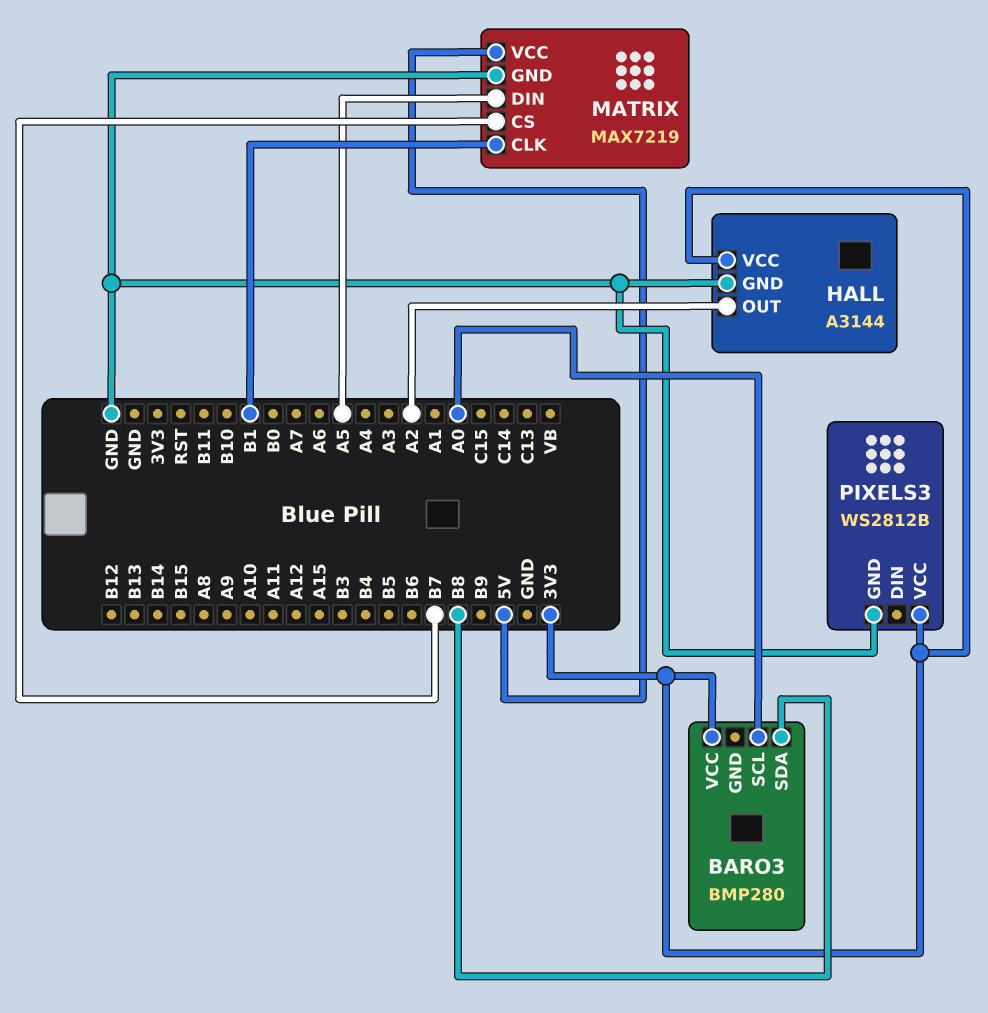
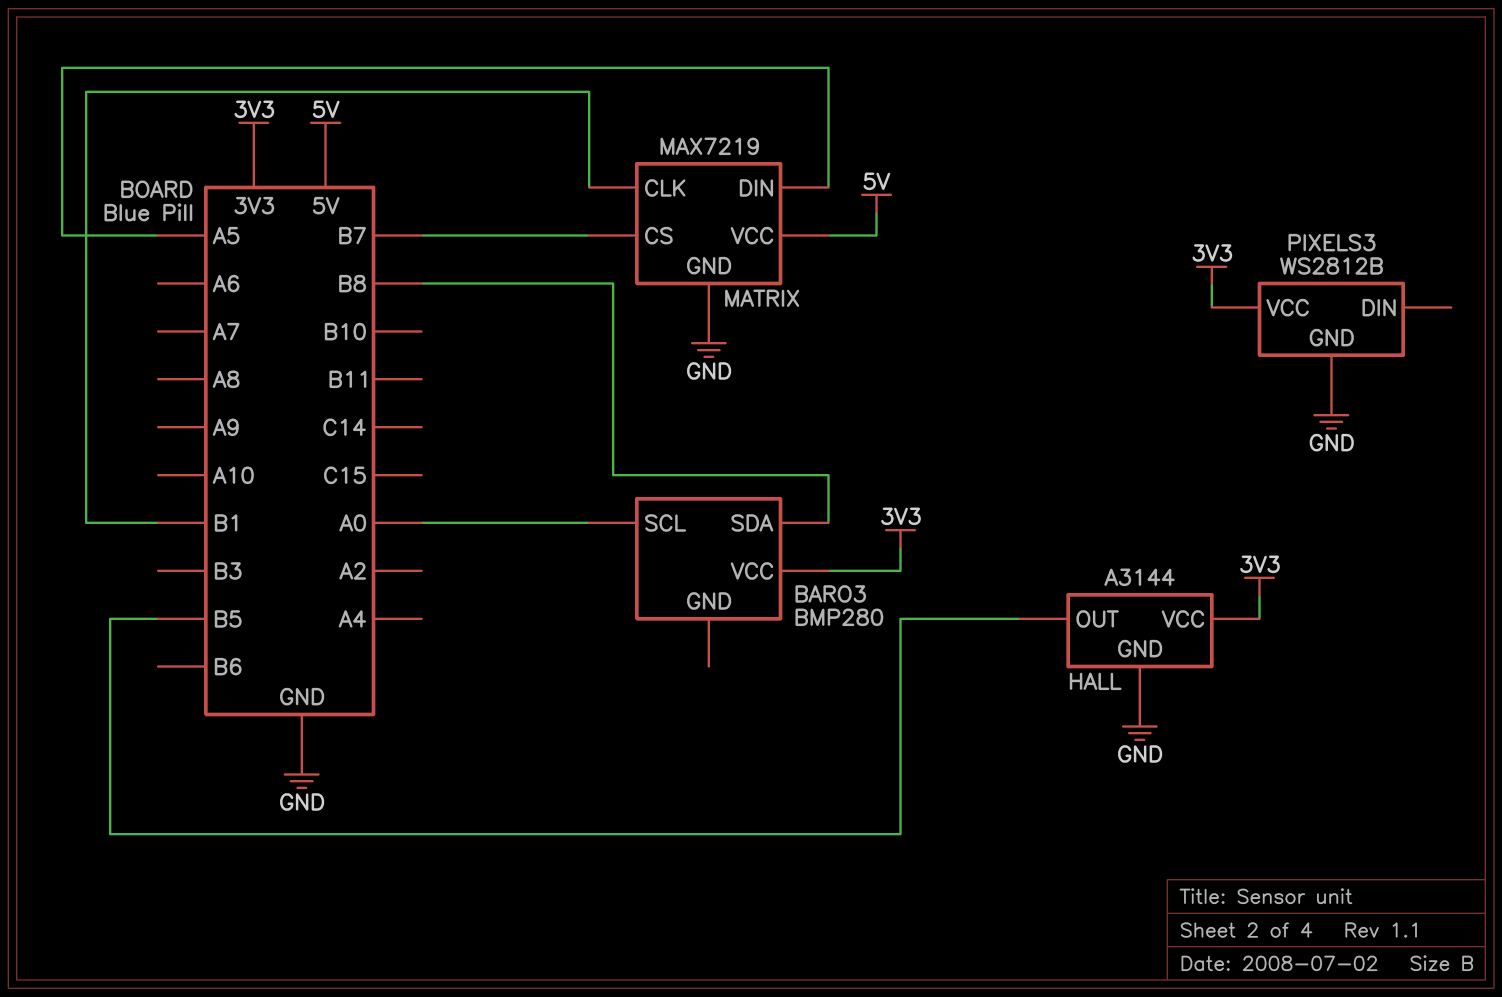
HALL pin OUT: A2 -> B5

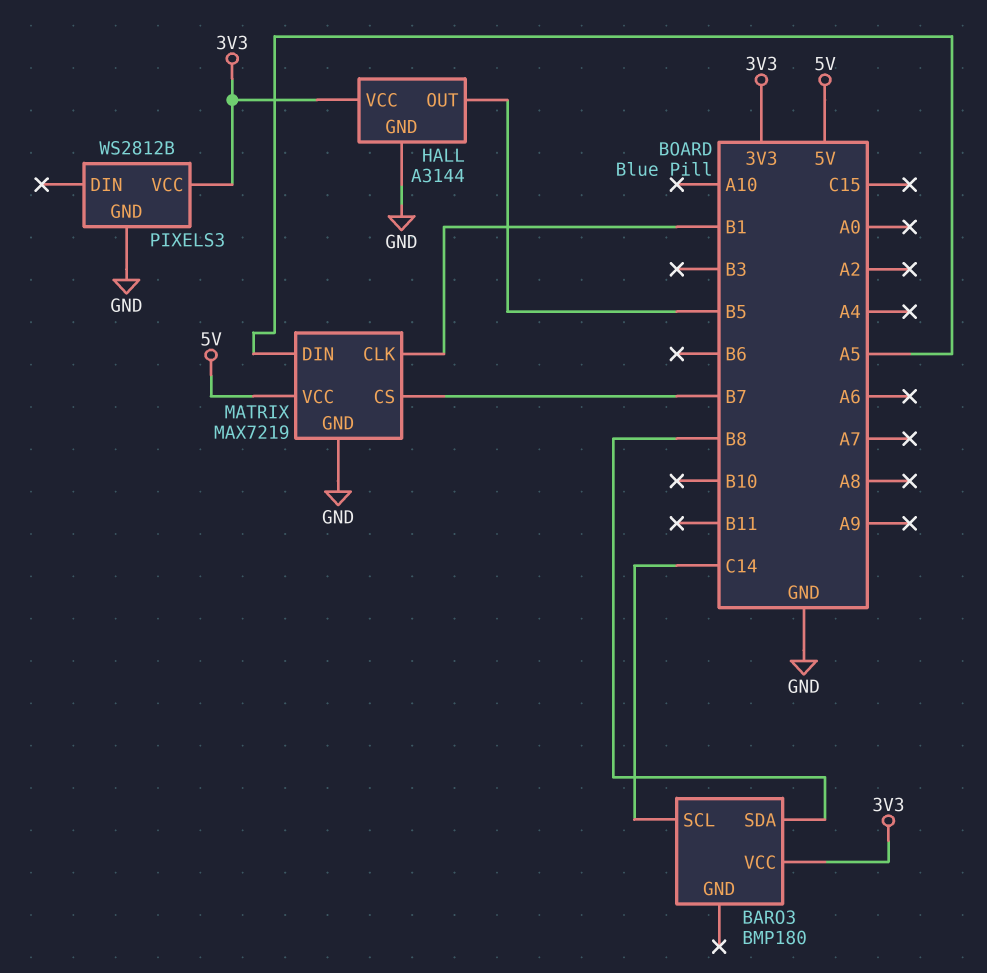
BARO3: BMP280 -> BMP180
BARO3 pin SCL: A0 -> C14

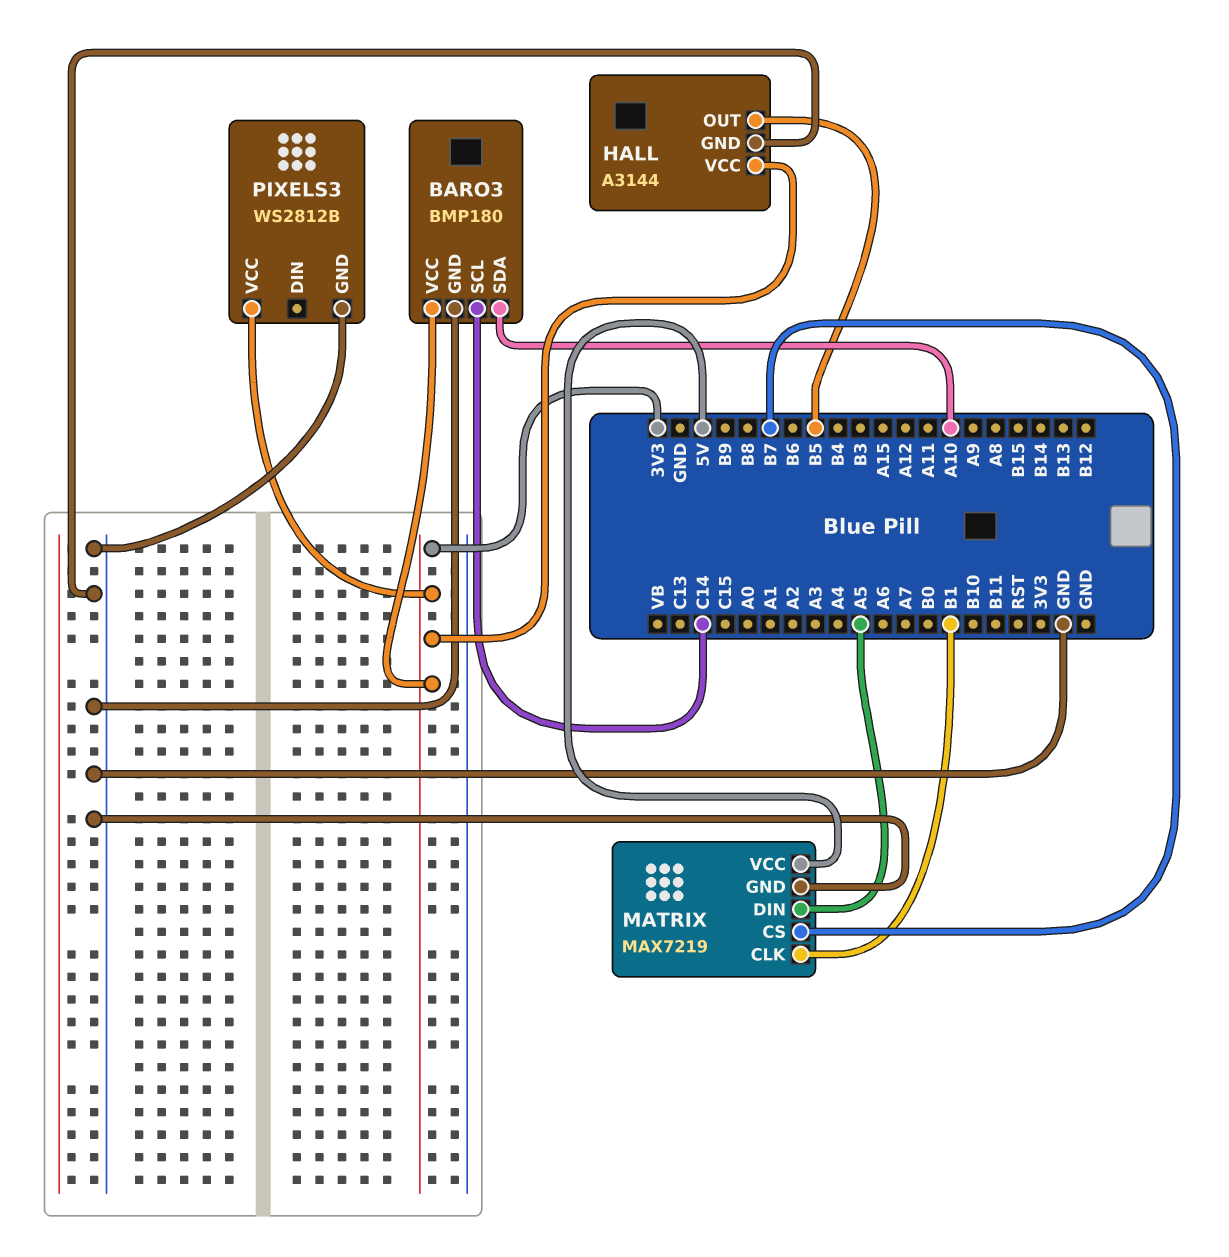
BARO3 pin GND: none -> GND
BARO3 pin SDA: B8 -> A10

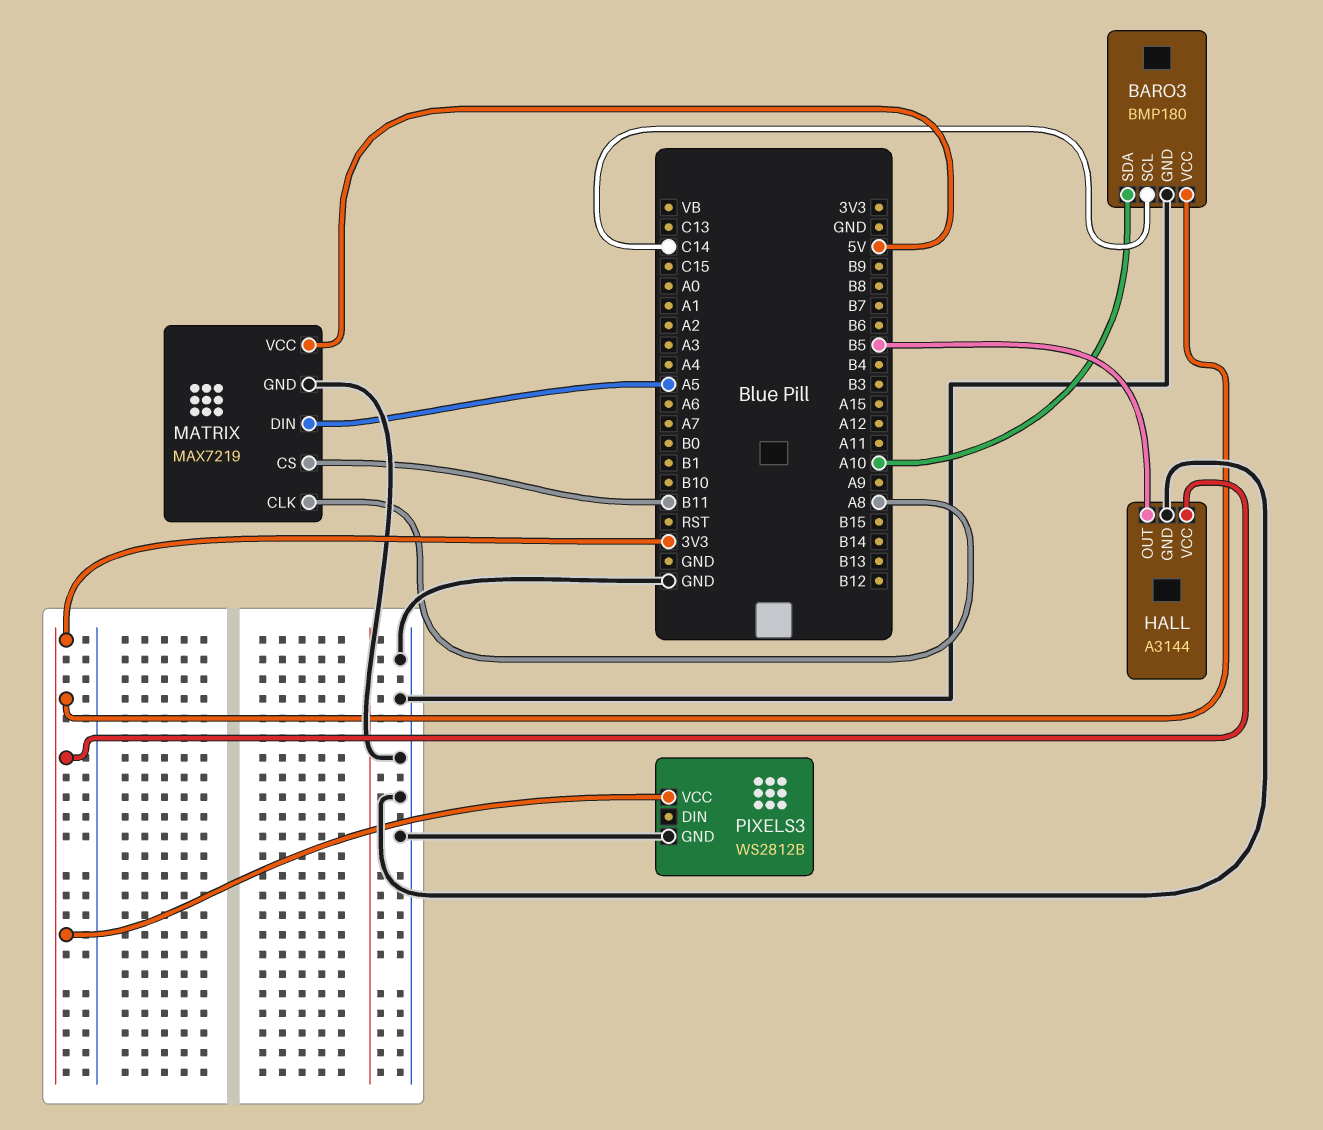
MATRIX pin CLK: B1 -> A8
MATRIX pin CS: B7 -> B11

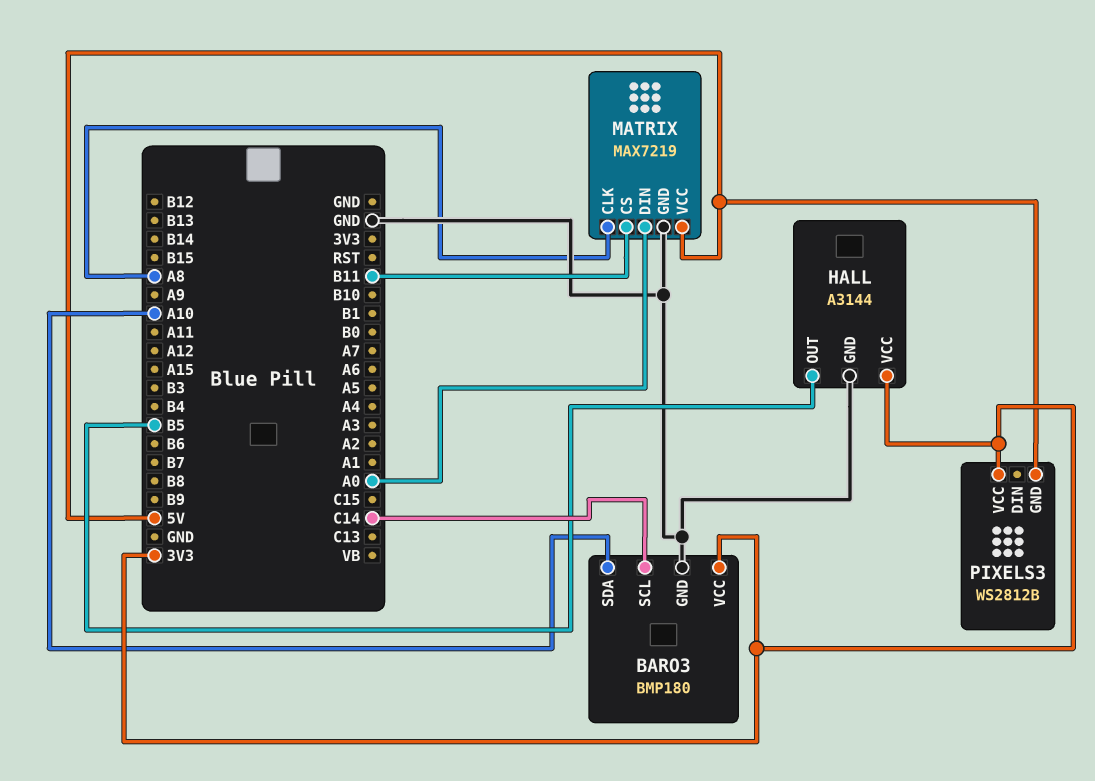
MATRIX pin DIN: A5 -> A0
PIXELS3 pin GND: GND -> 5V

